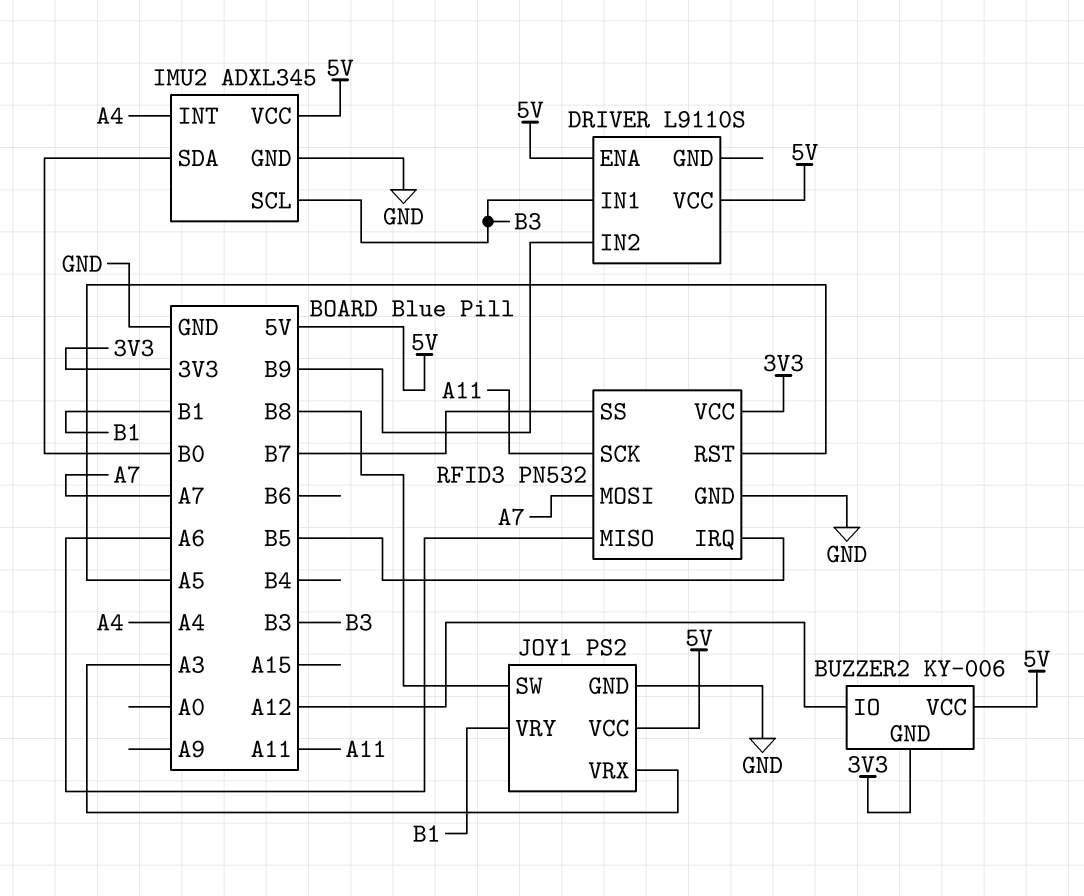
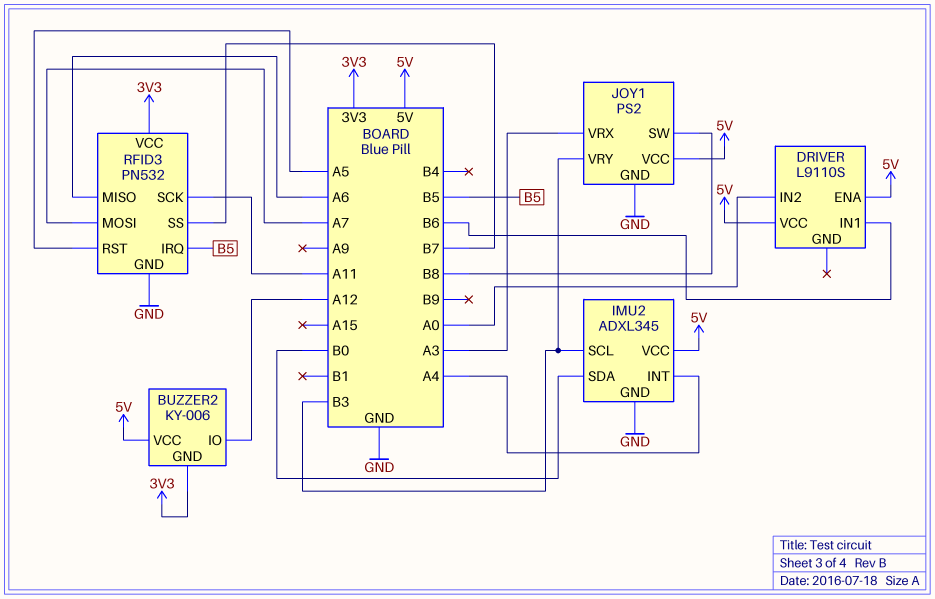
DRIVER pin IN1: B3 -> B6
DRIVER pin IN2: B9 -> A0
JOY1 pin VRY: B1 -> B3

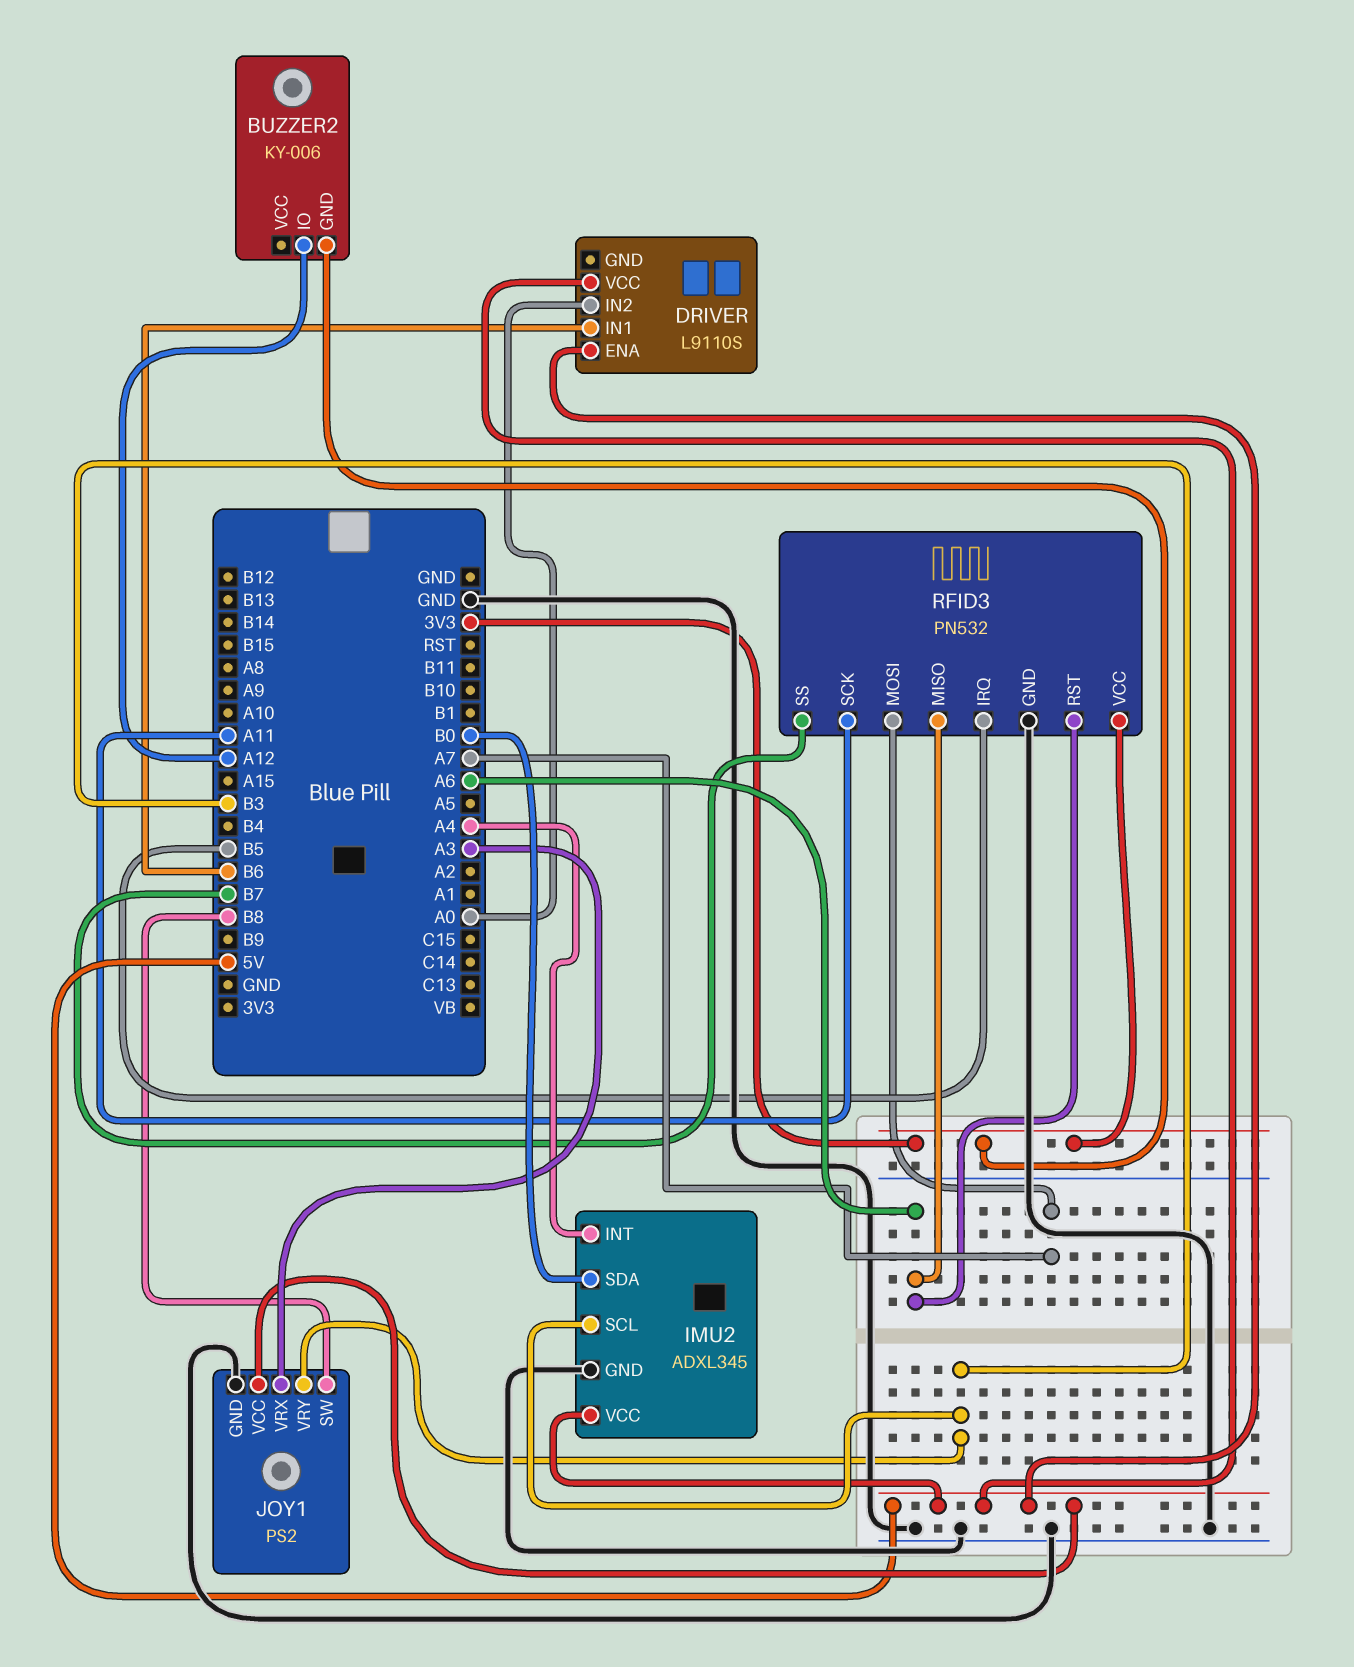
BUZZER2 pin VCC: 5V -> none
RFID3 pin RST: A5 -> A6

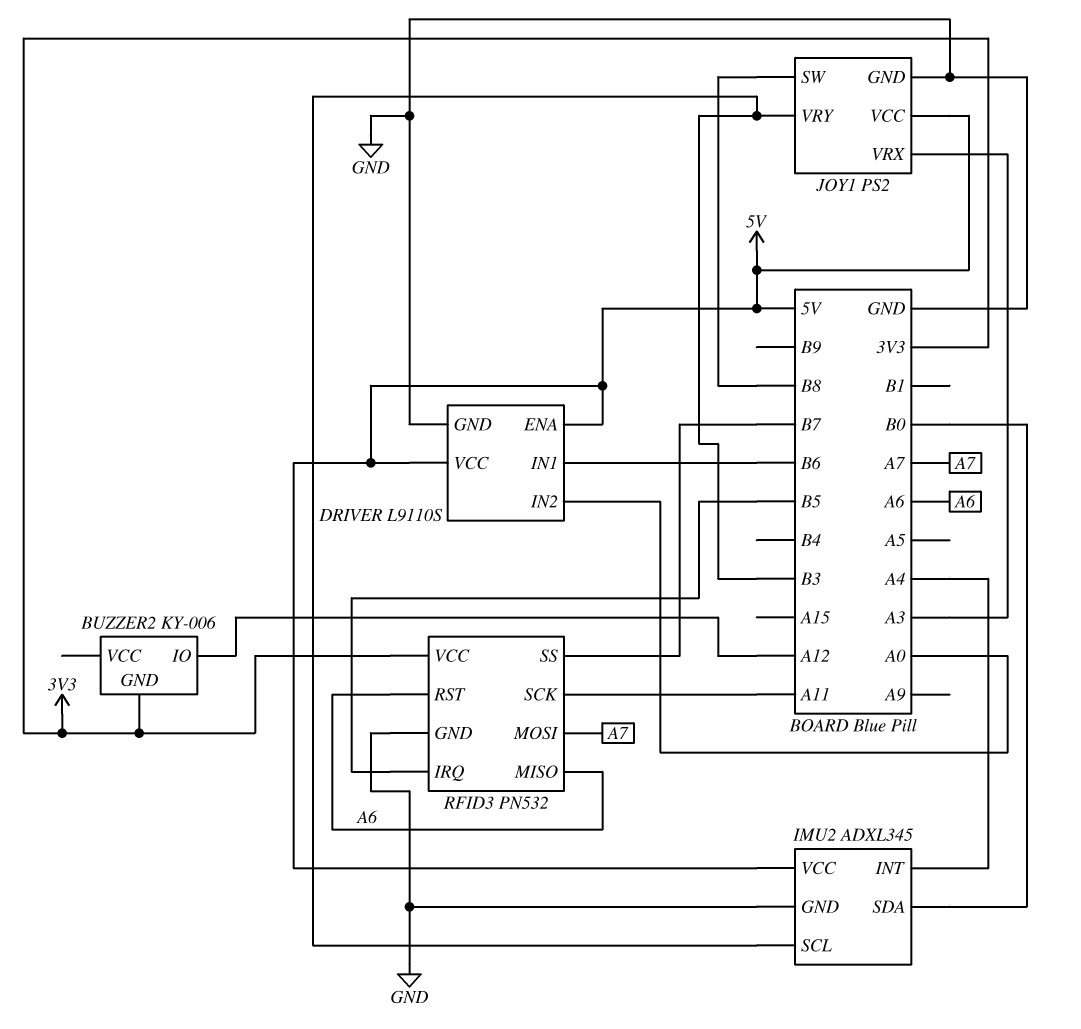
DRIVER pin GND: none -> GND

